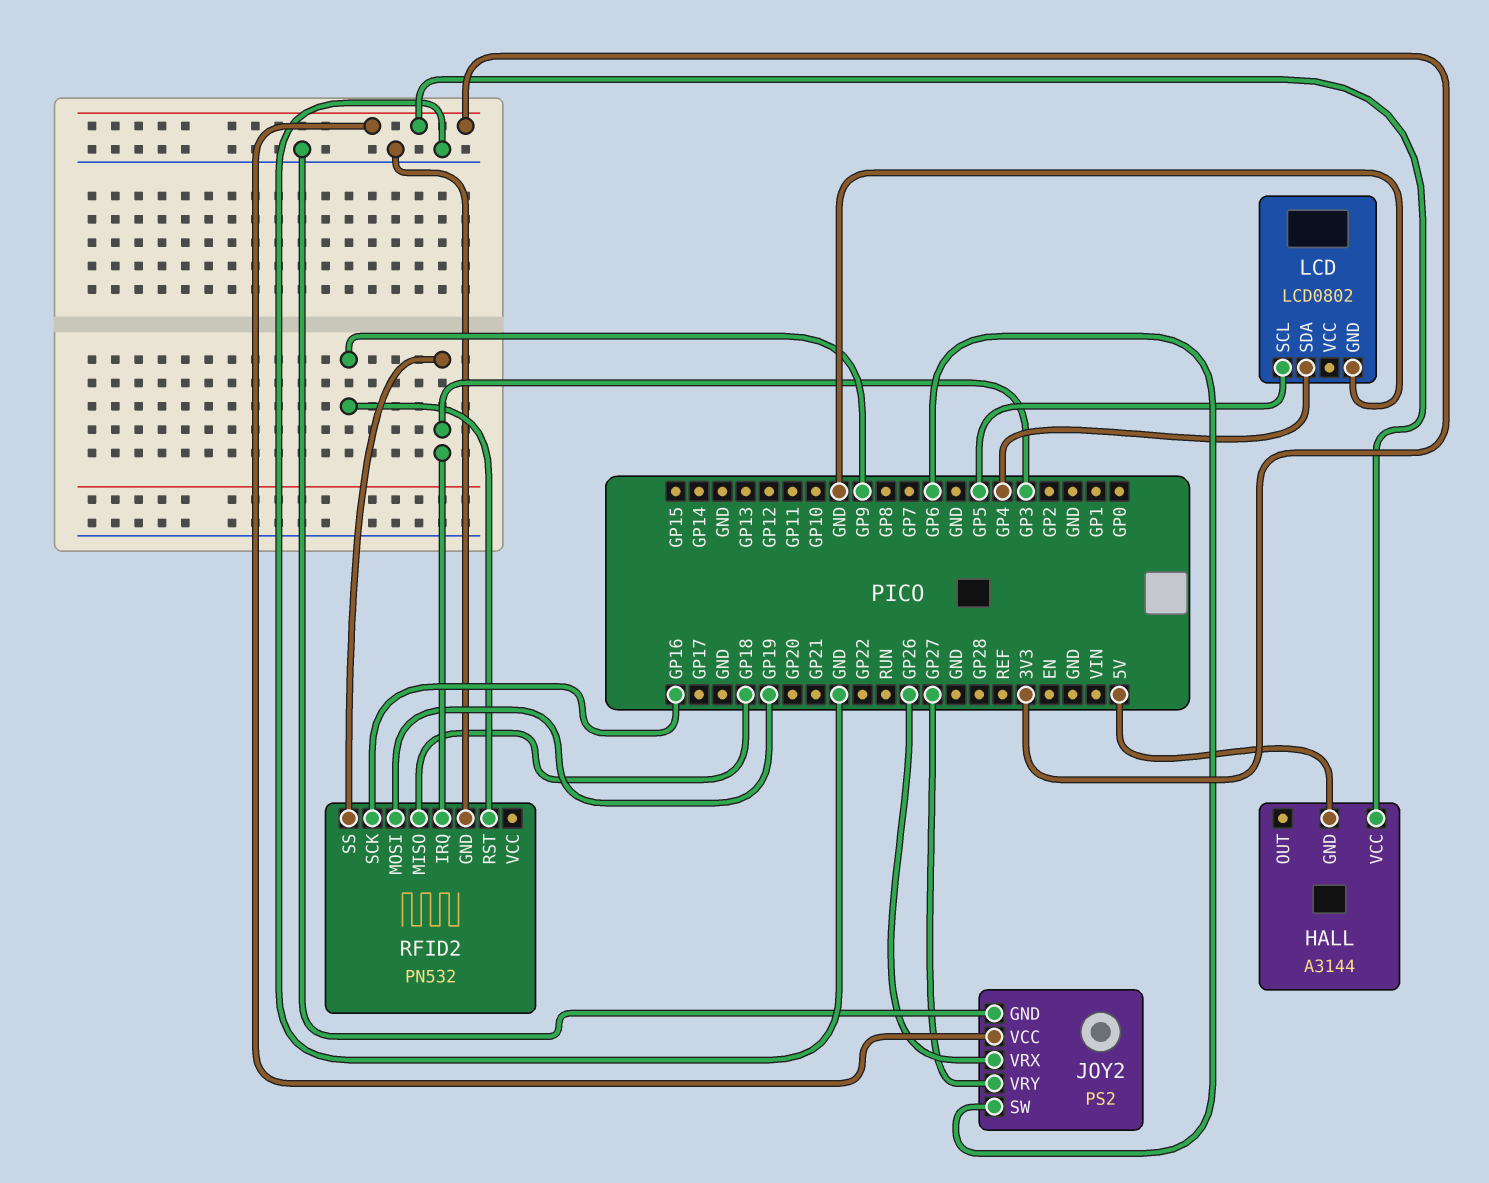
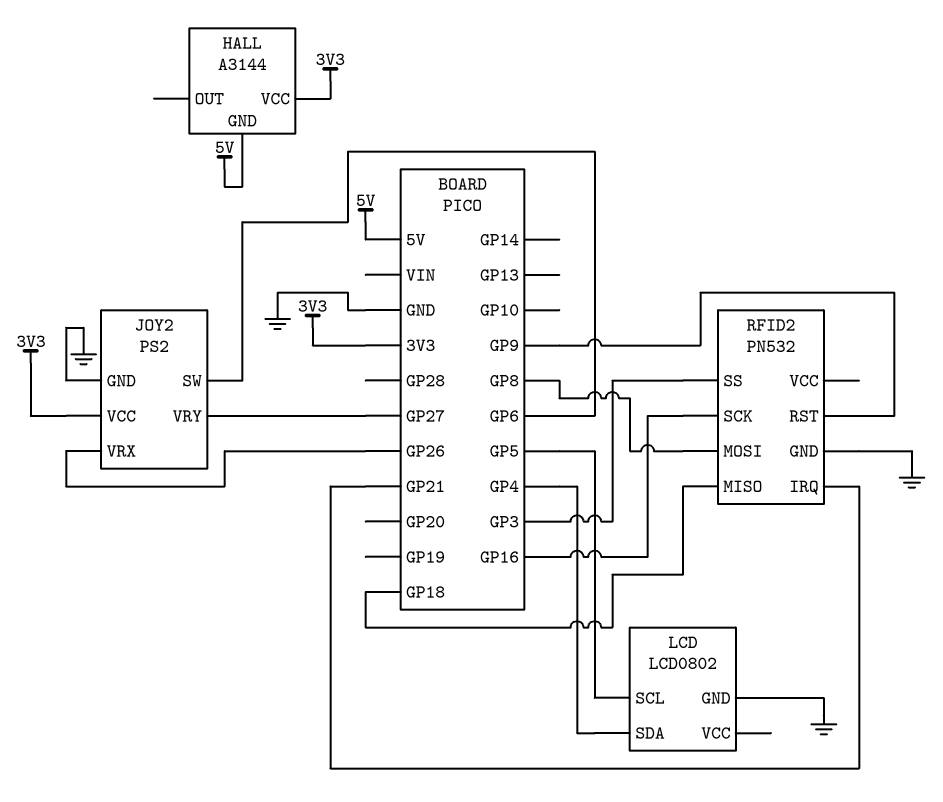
RFID2 pin IRQ: GP3 -> GP21
RFID2 pin MOSI: GP19 -> GP8

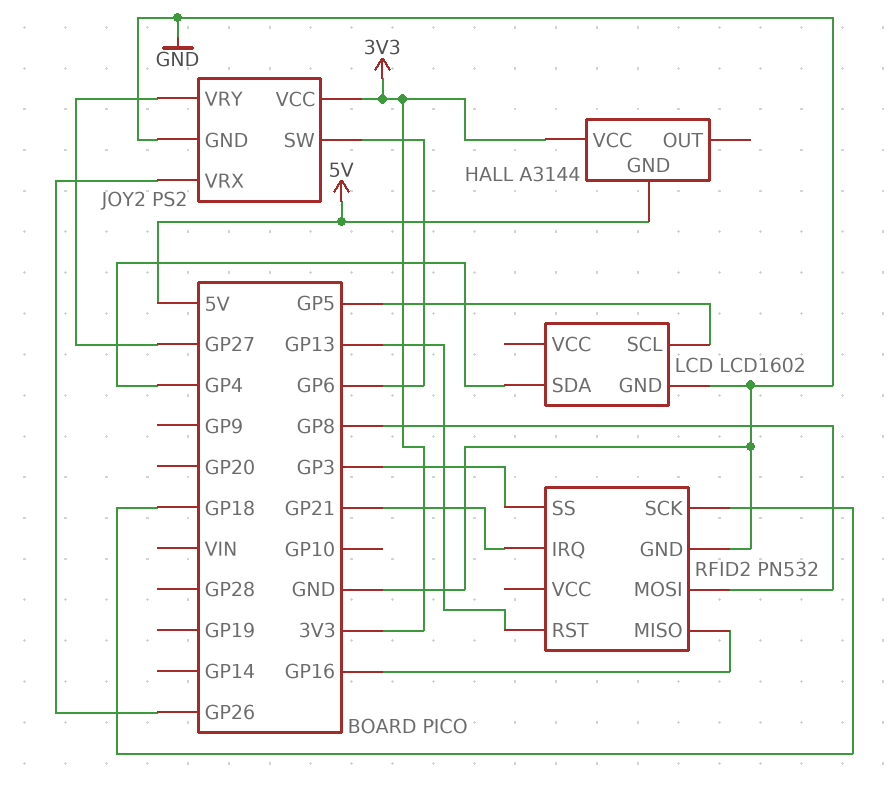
LCD: LCD0802 -> LCD1602
RFID2 pin MISO: GP18 -> GP16
RFID2 pin RST: GP9 -> GP13
RFID2 pin SCK: GP16 -> GP18

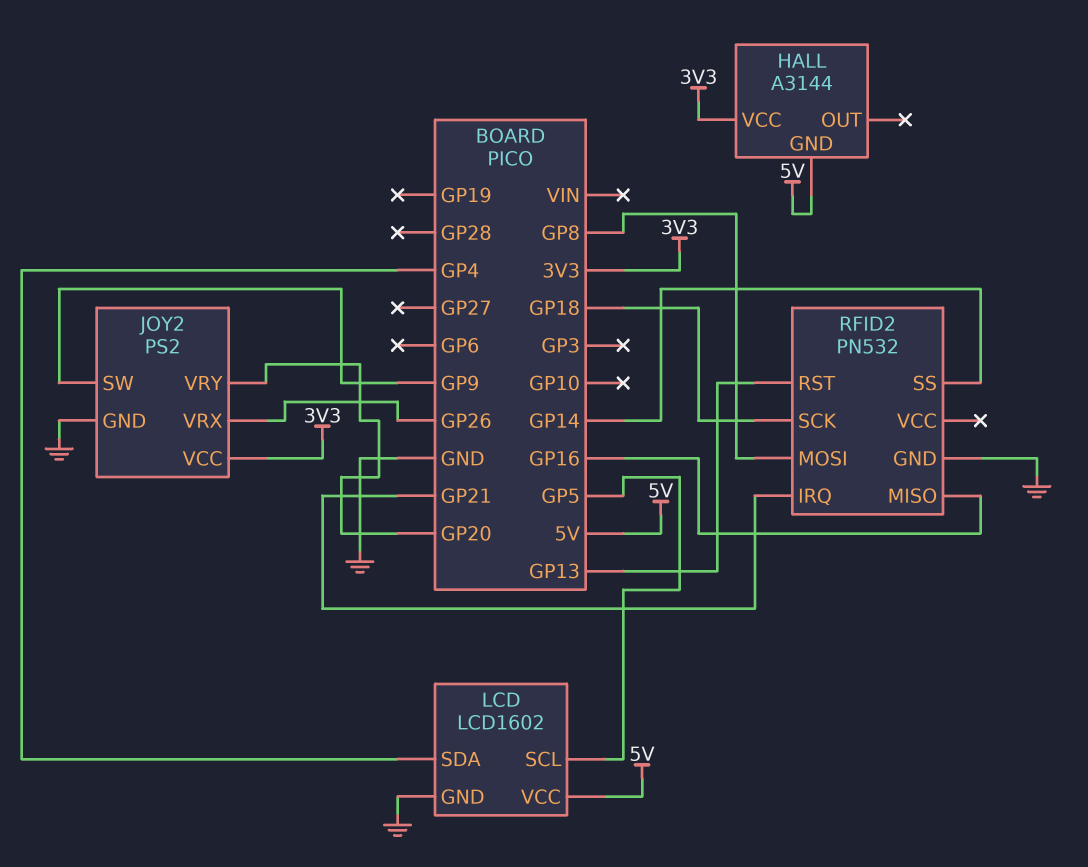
JOY2 pin SW: GP6 -> GP9
JOY2 pin VRY: GP27 -> GP20
LCD pin VCC: none -> 5V
RFID2 pin SS: GP3 -> GP14

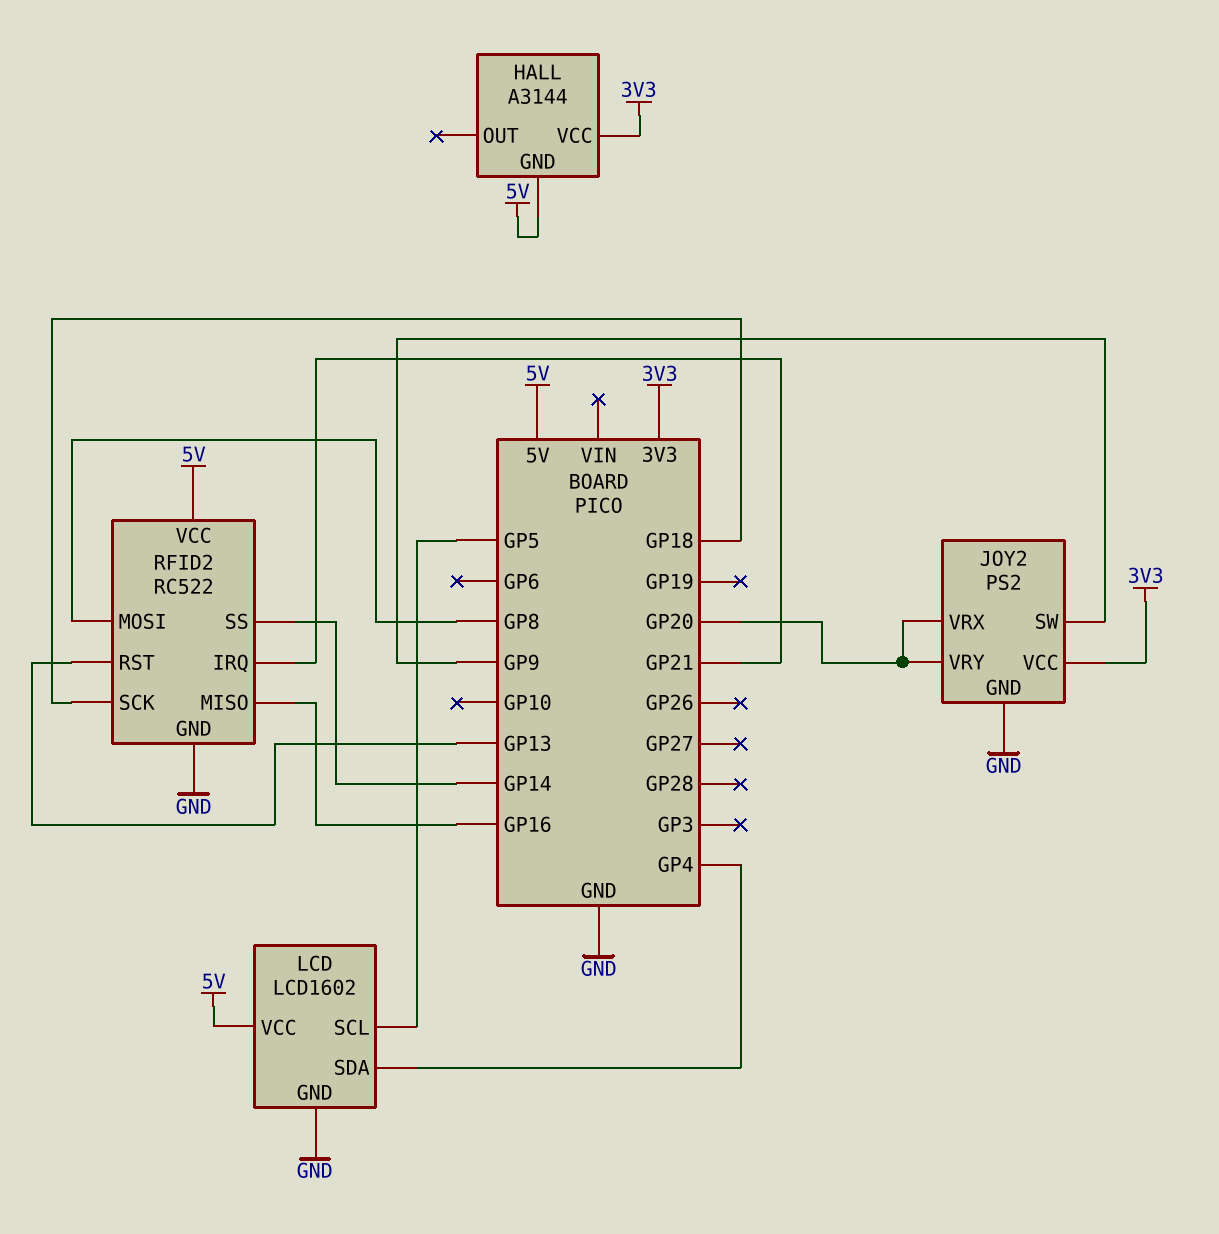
JOY2 pin VRX: GP26 -> GP20
RFID2: PN532 -> RC522
RFID2 pin VCC: none -> 5V

